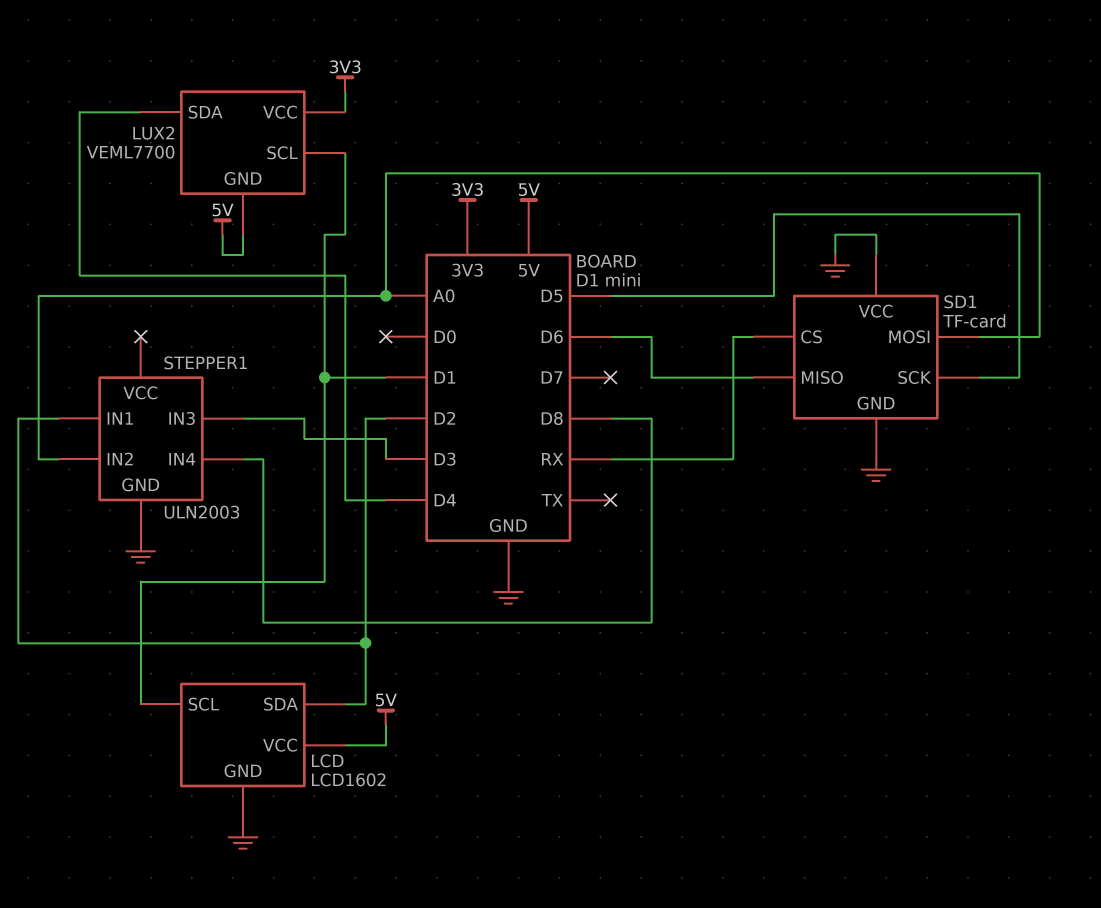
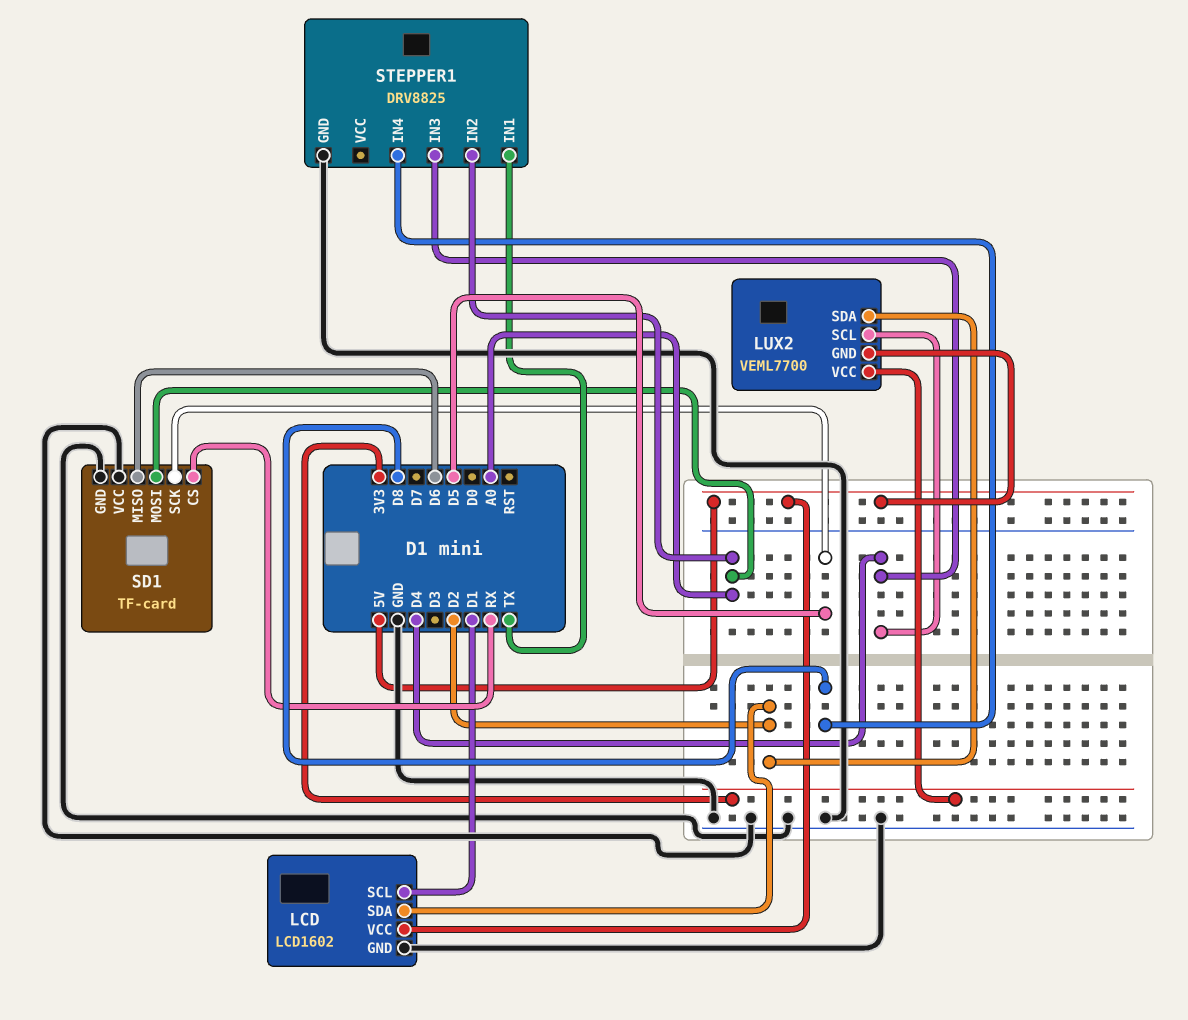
LUX2 pin SCL: D1 -> D4
LUX2 pin SDA: D4 -> D2
STEPPER1: ULN2003 -> DRV8825
STEPPER1 pin IN1: D2 -> TX
STEPPER1 pin IN3: D3 -> D4

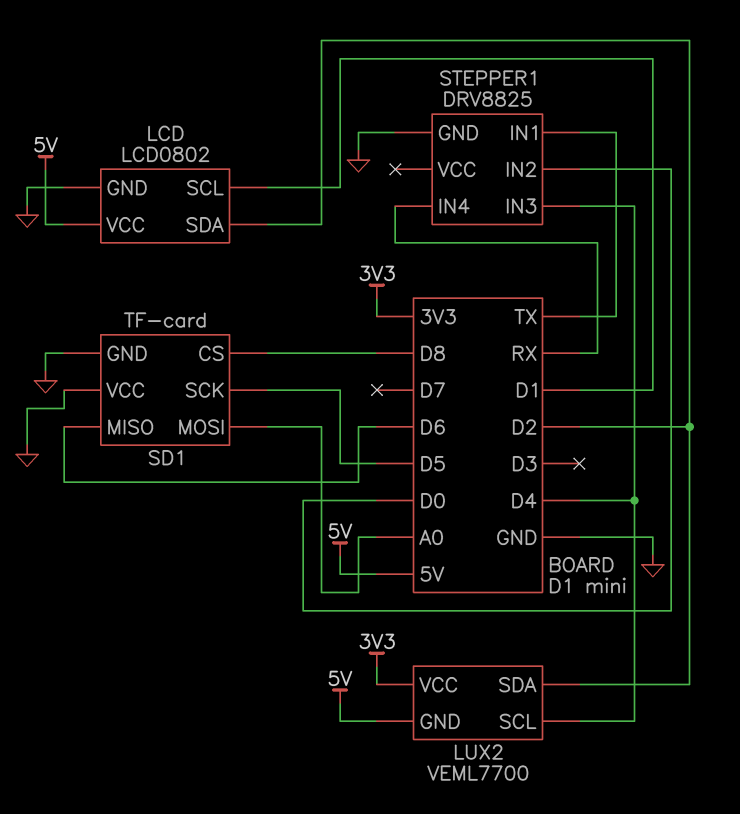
LCD: LCD1602 -> LCD0802
SD1 pin CS: RX -> D8
STEPPER1 pin IN2: A0 -> D0
STEPPER1 pin IN4: D8 -> RX

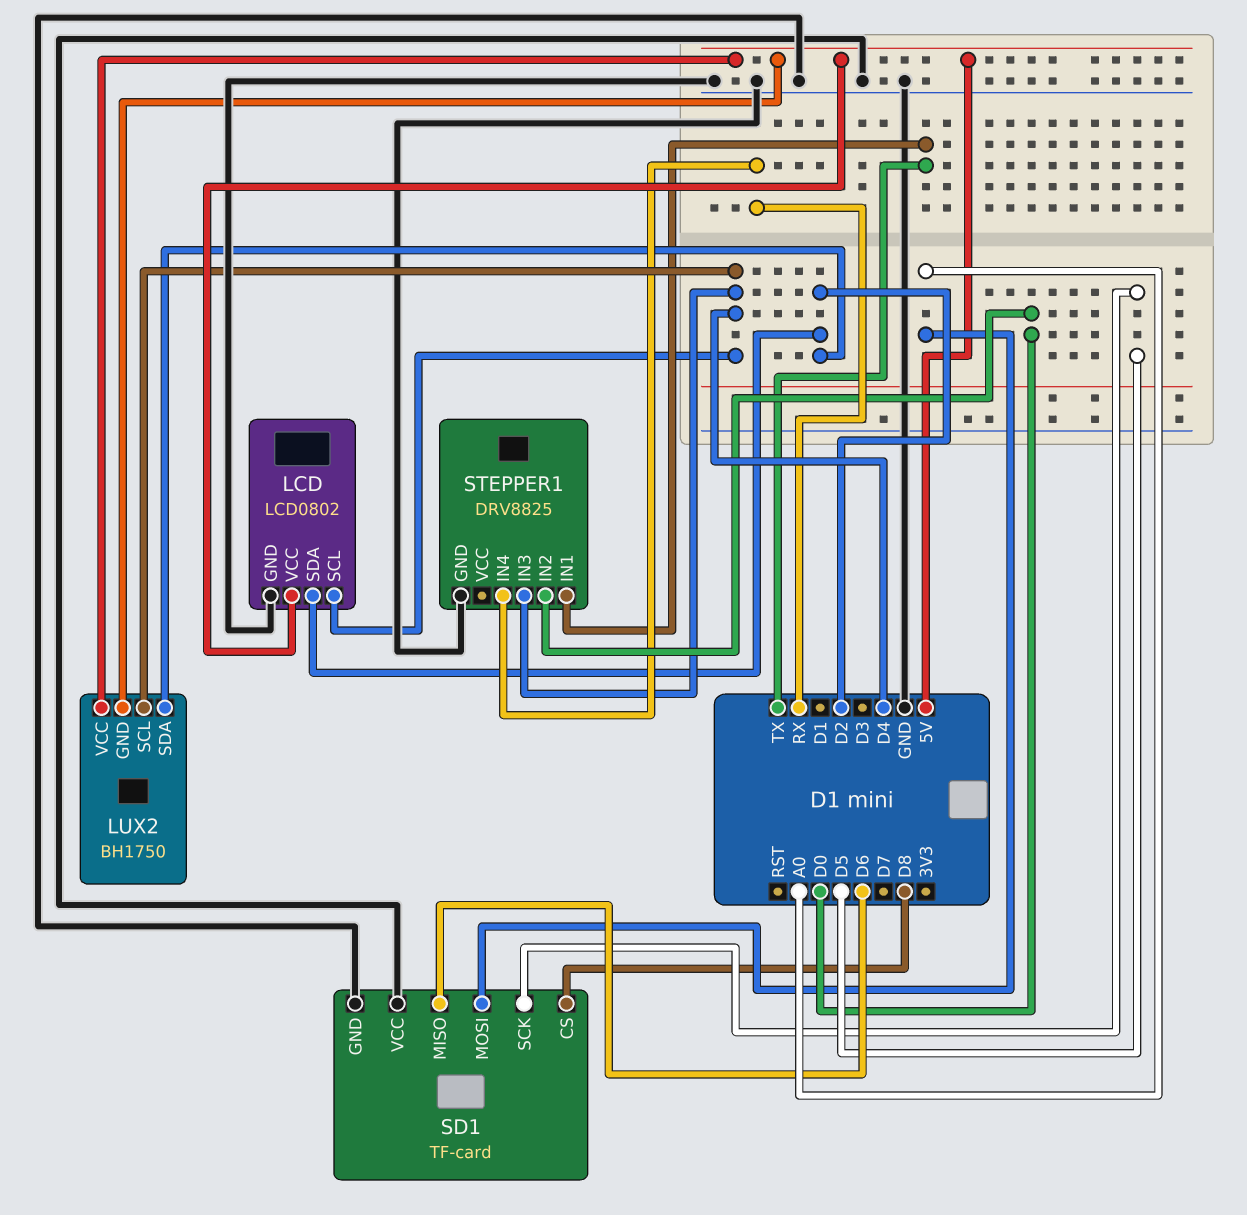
LCD pin SCL: D1 -> D4
LUX2: VEML7700 -> BH1750
LUX2 pin VCC: 3V3 -> 5V

